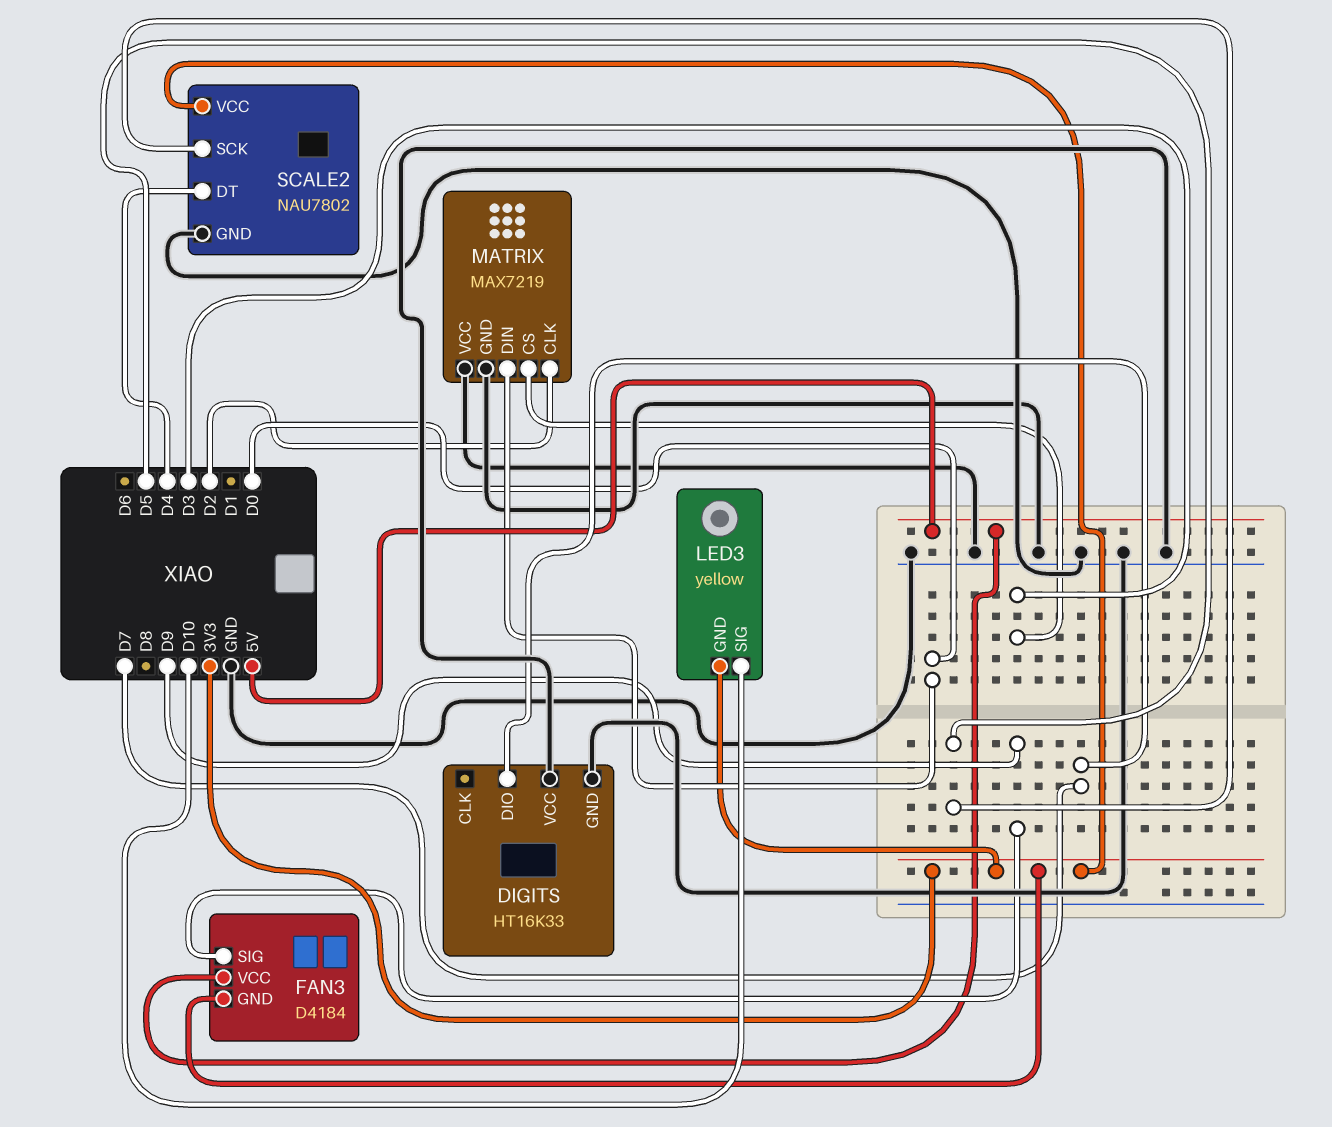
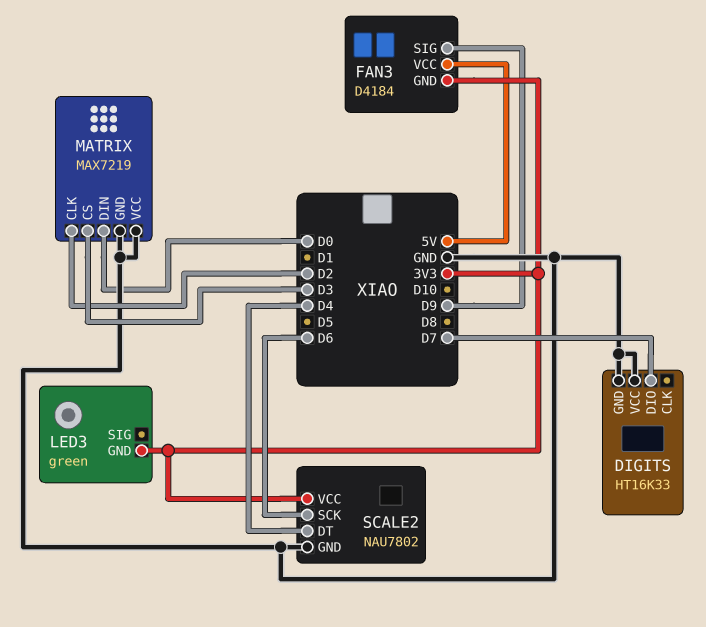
LED3: yellow -> green
LED3 pin SIG: D10 -> none
SCALE2 pin SCK: D5 -> D6

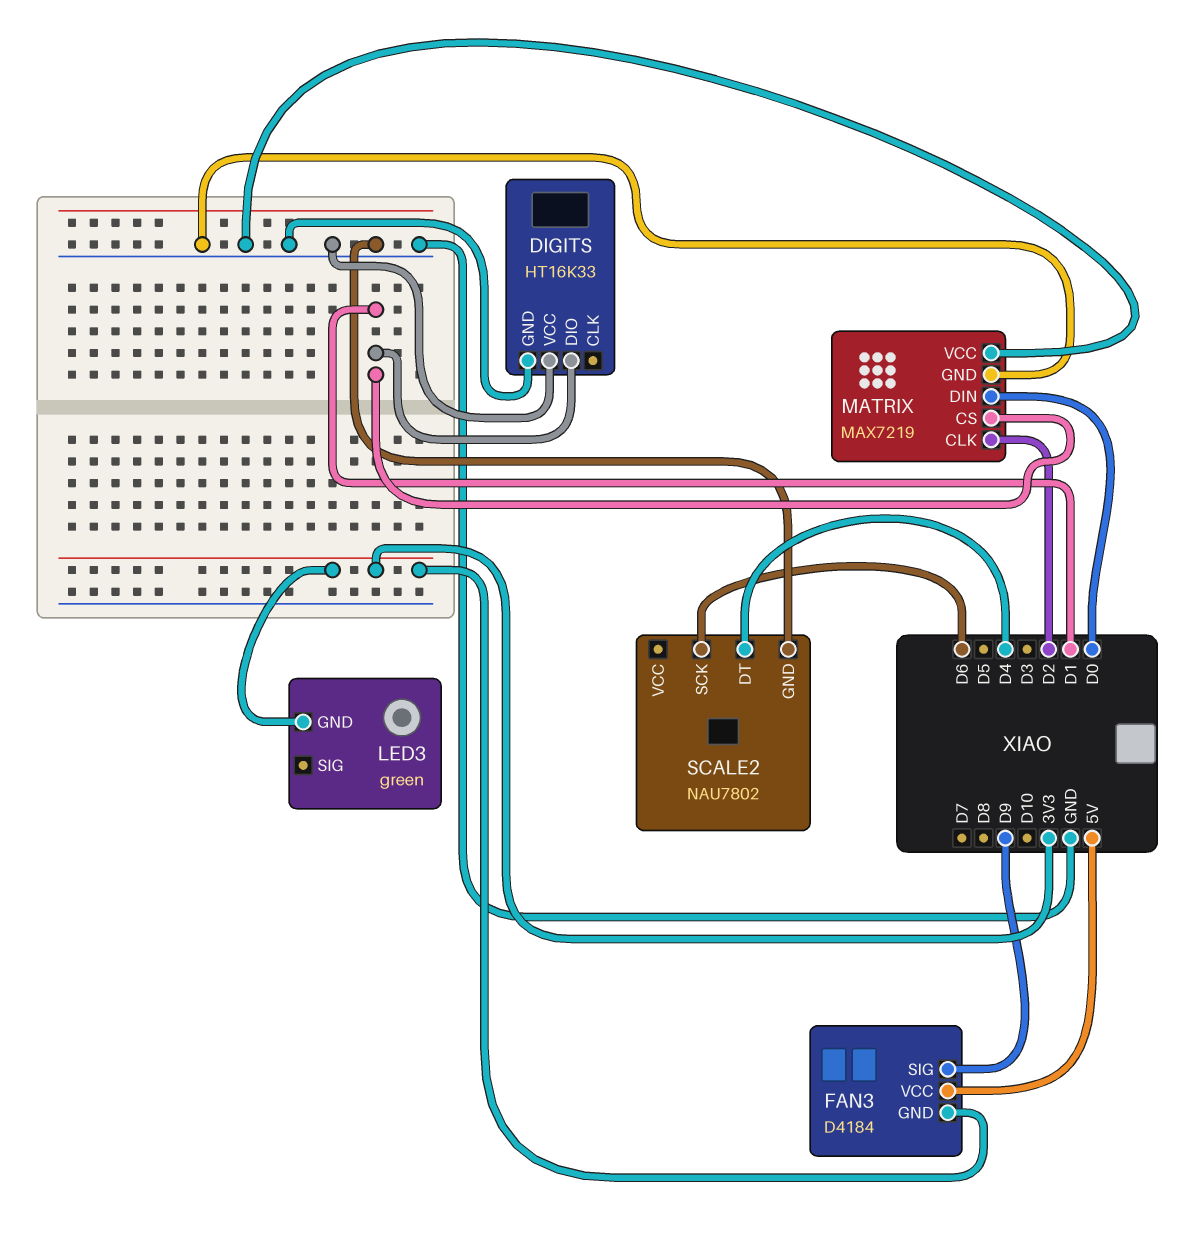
DIGITS pin DIO: D7 -> D1
MATRIX pin CS: D3 -> D1
SCALE2 pin VCC: 3V3 -> none

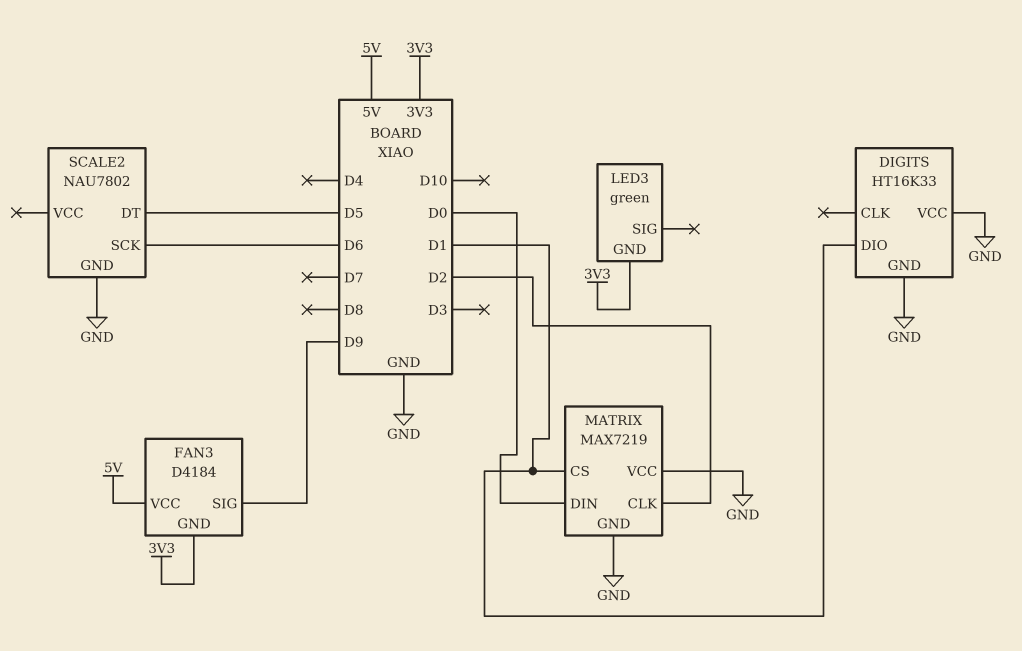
SCALE2 pin DT: D4 -> D5

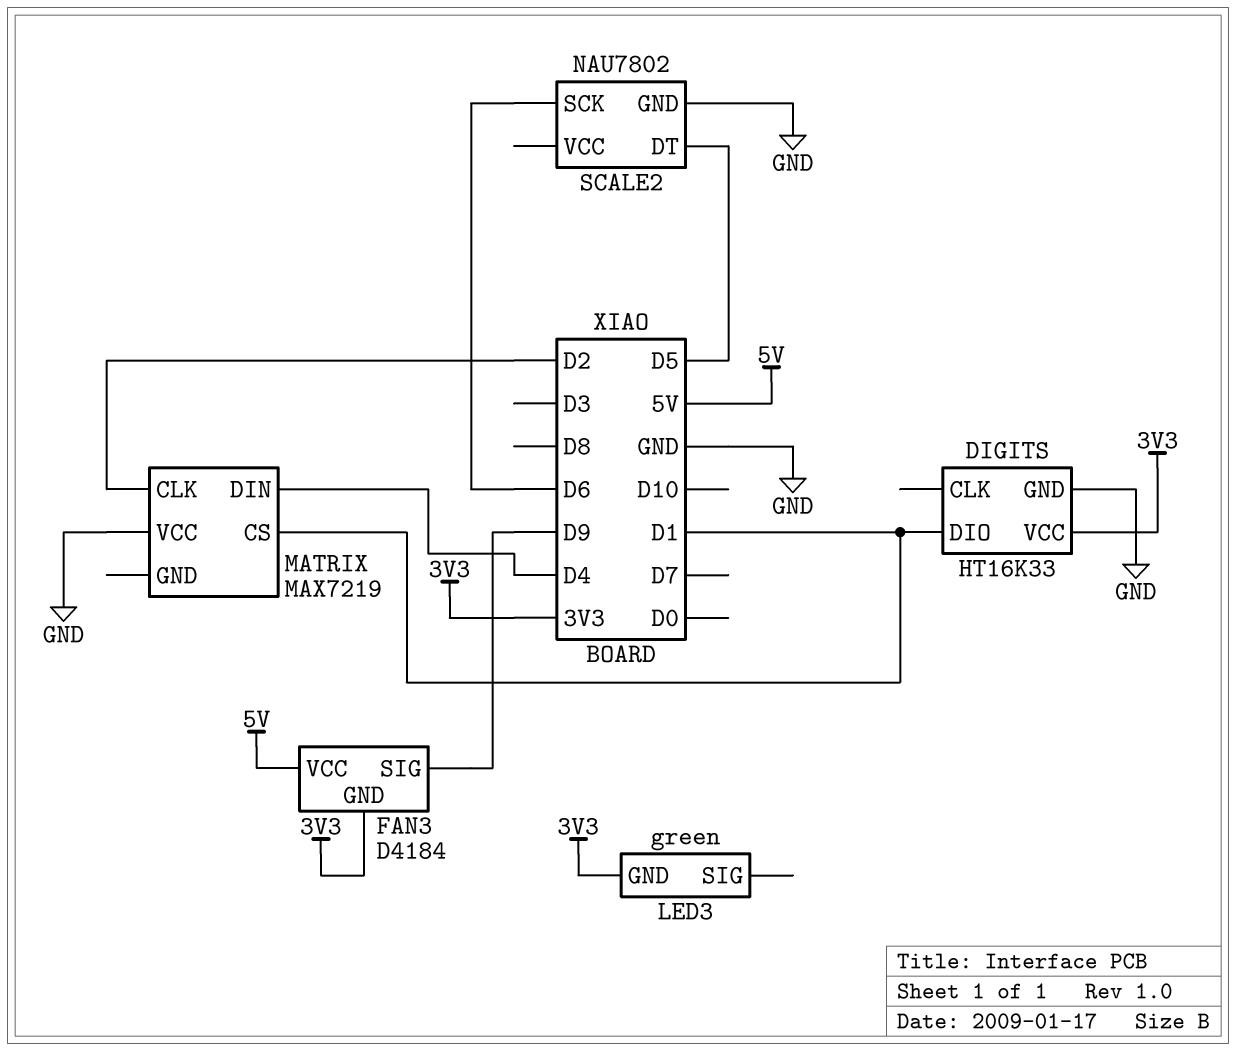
DIGITS pin VCC: GND -> 3V3
MATRIX pin DIN: D0 -> D4
MATRIX pin GND: GND -> none

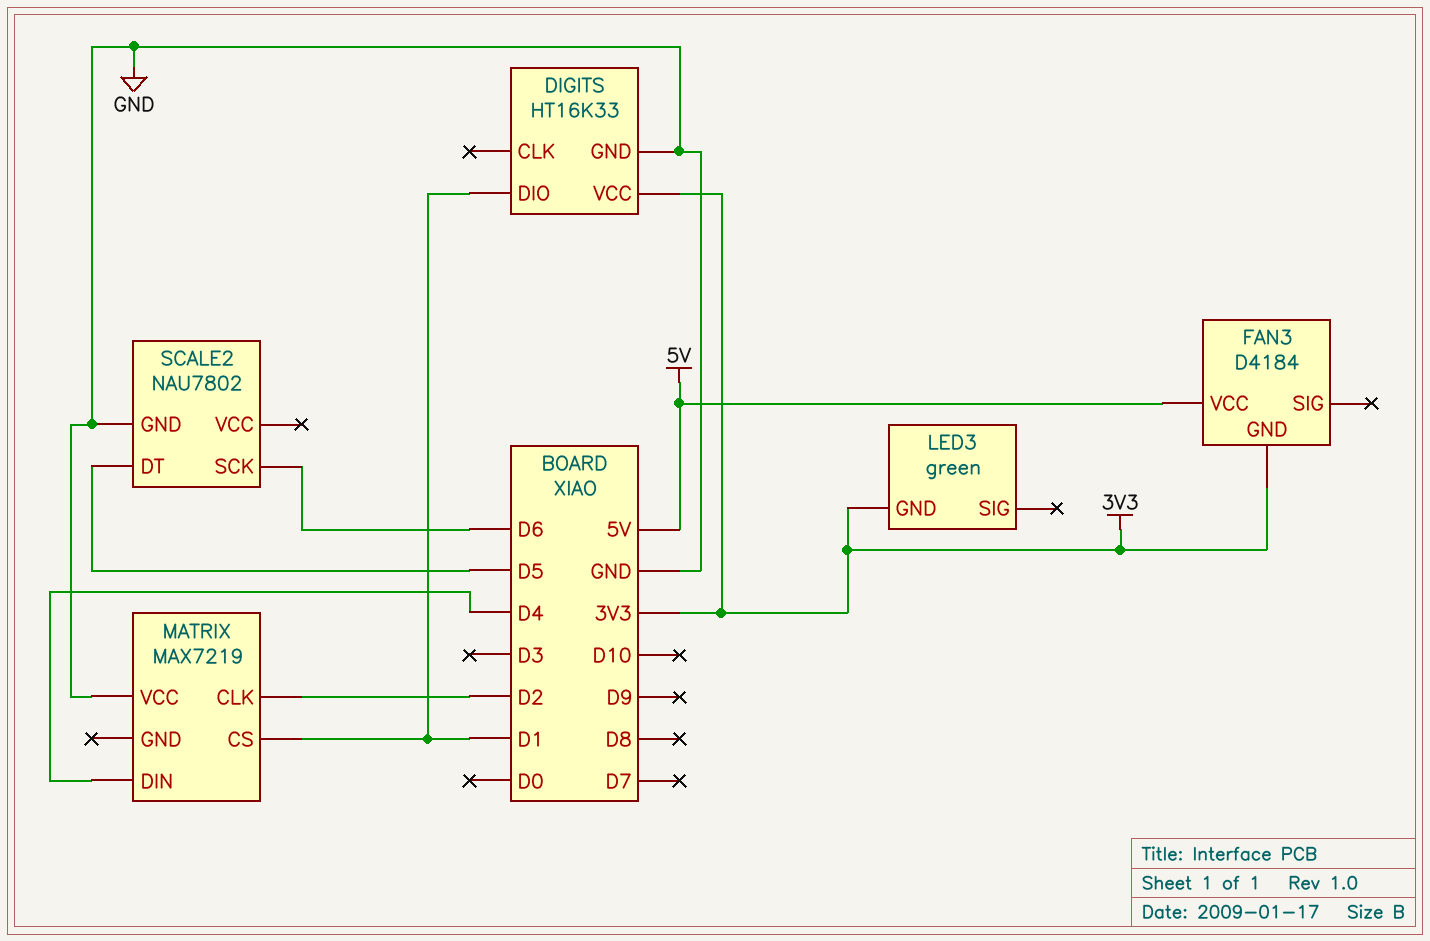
FAN3 pin SIG: D9 -> none

